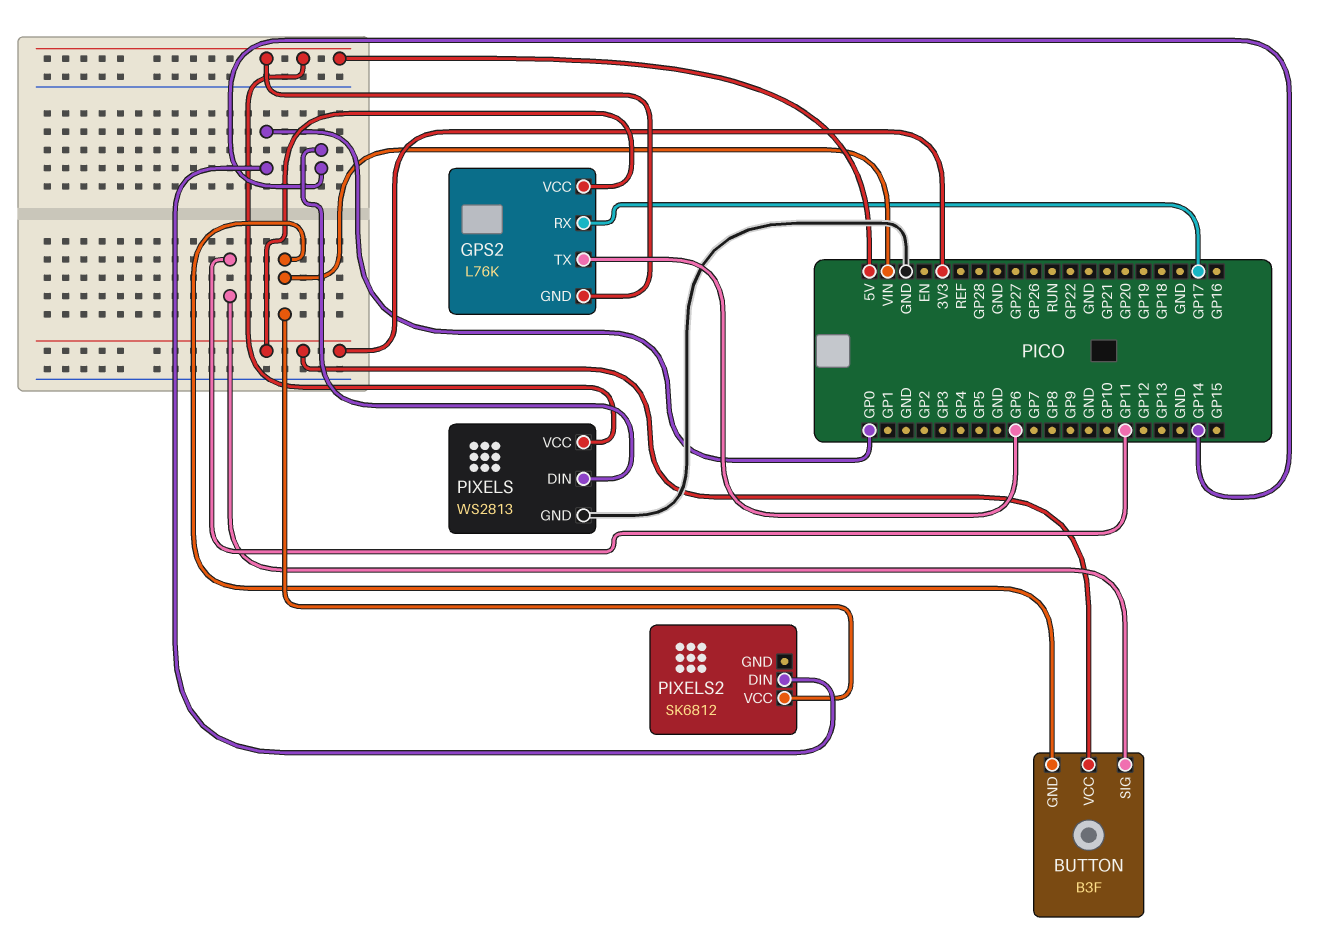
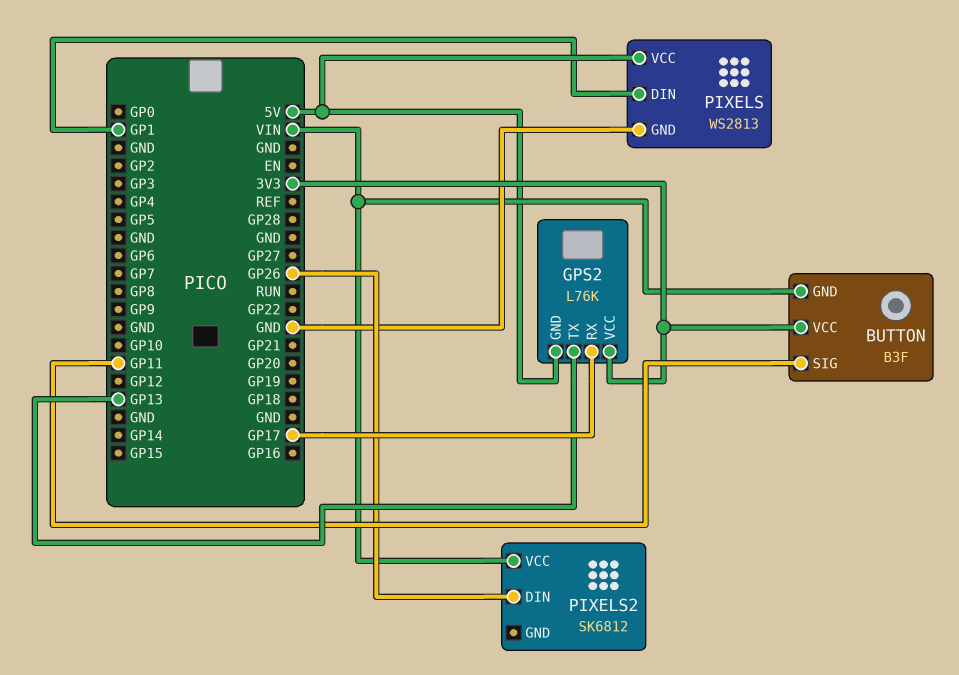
GPS2 pin TX: GP6 -> GP13
PIXELS pin DIN: GP14 -> GP1
PIXELS2 pin DIN: GP0 -> GP26

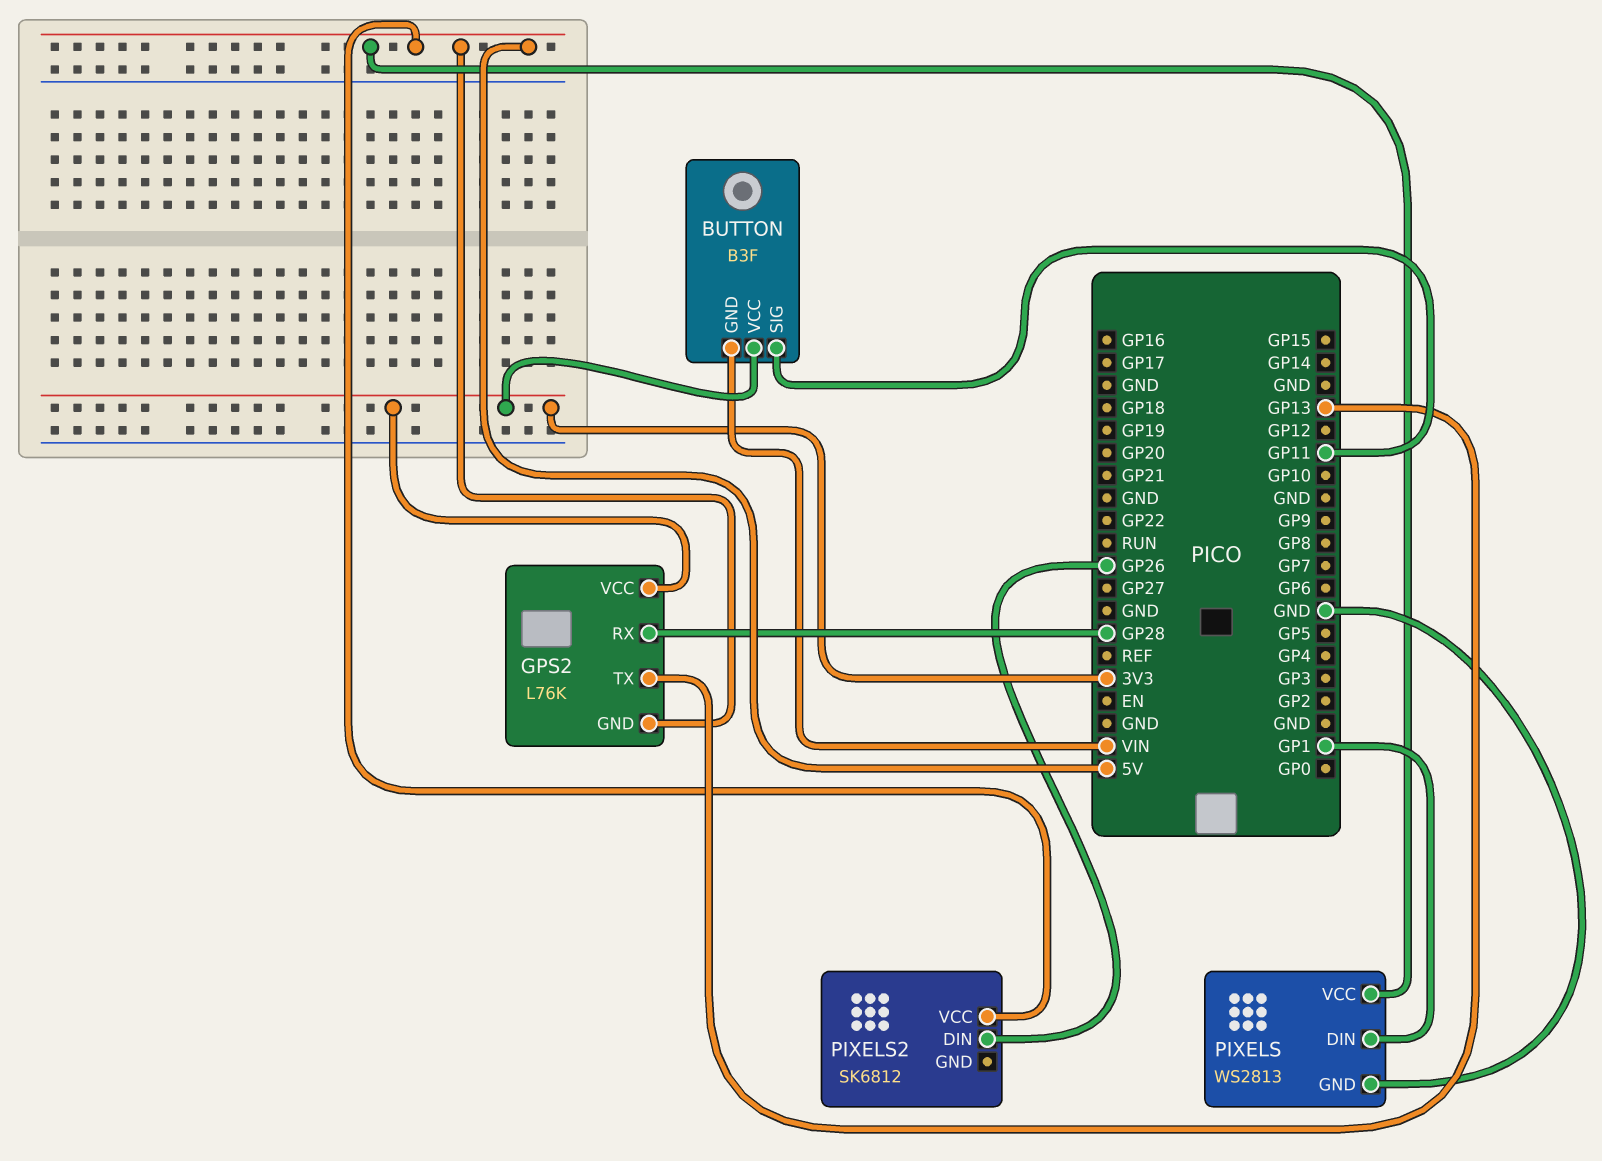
GPS2 pin RX: GP17 -> GP28
PIXELS2 pin VCC: VIN -> 5V

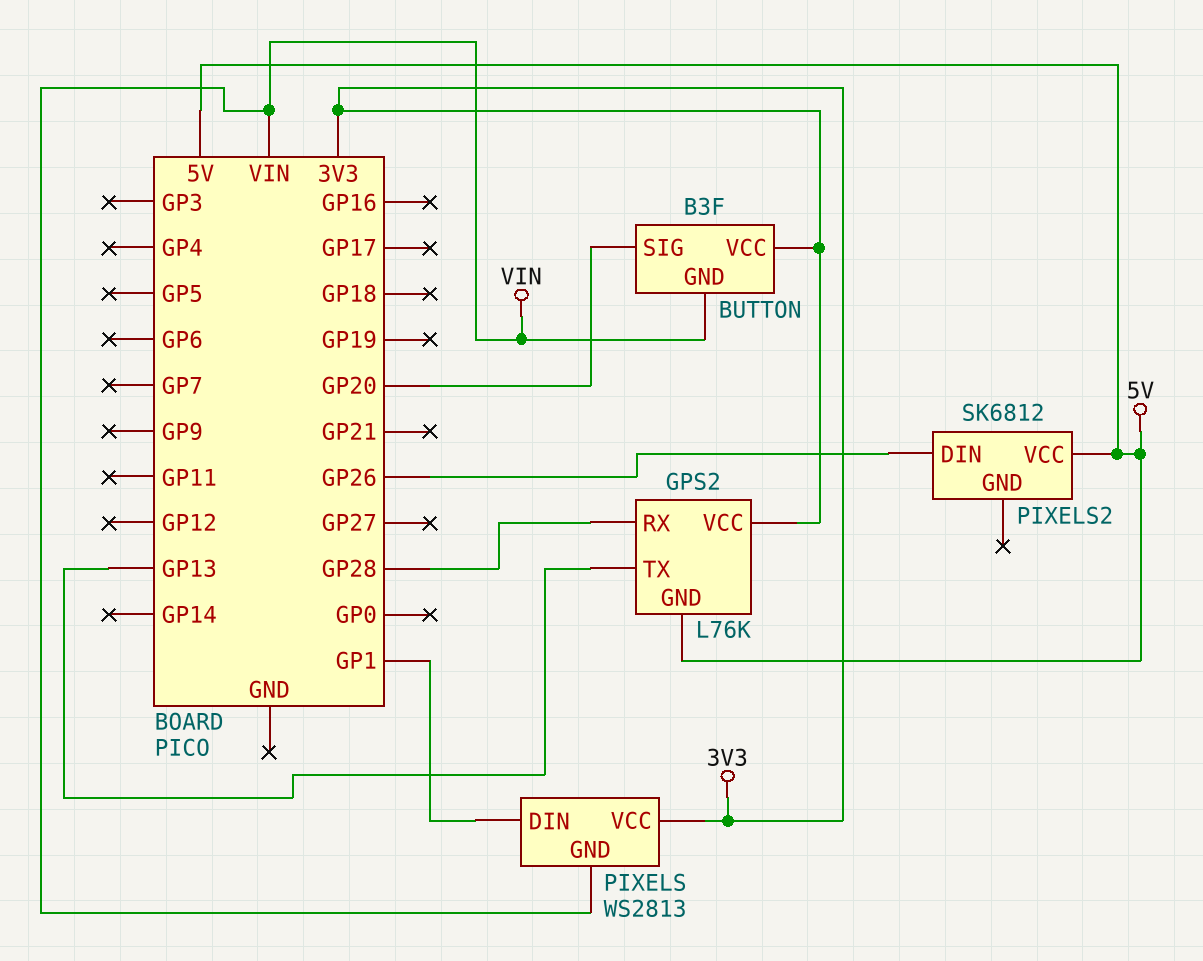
BUTTON pin SIG: GP11 -> GP20
PIXELS pin GND: GND -> VIN
PIXELS pin VCC: 5V -> 3V3

